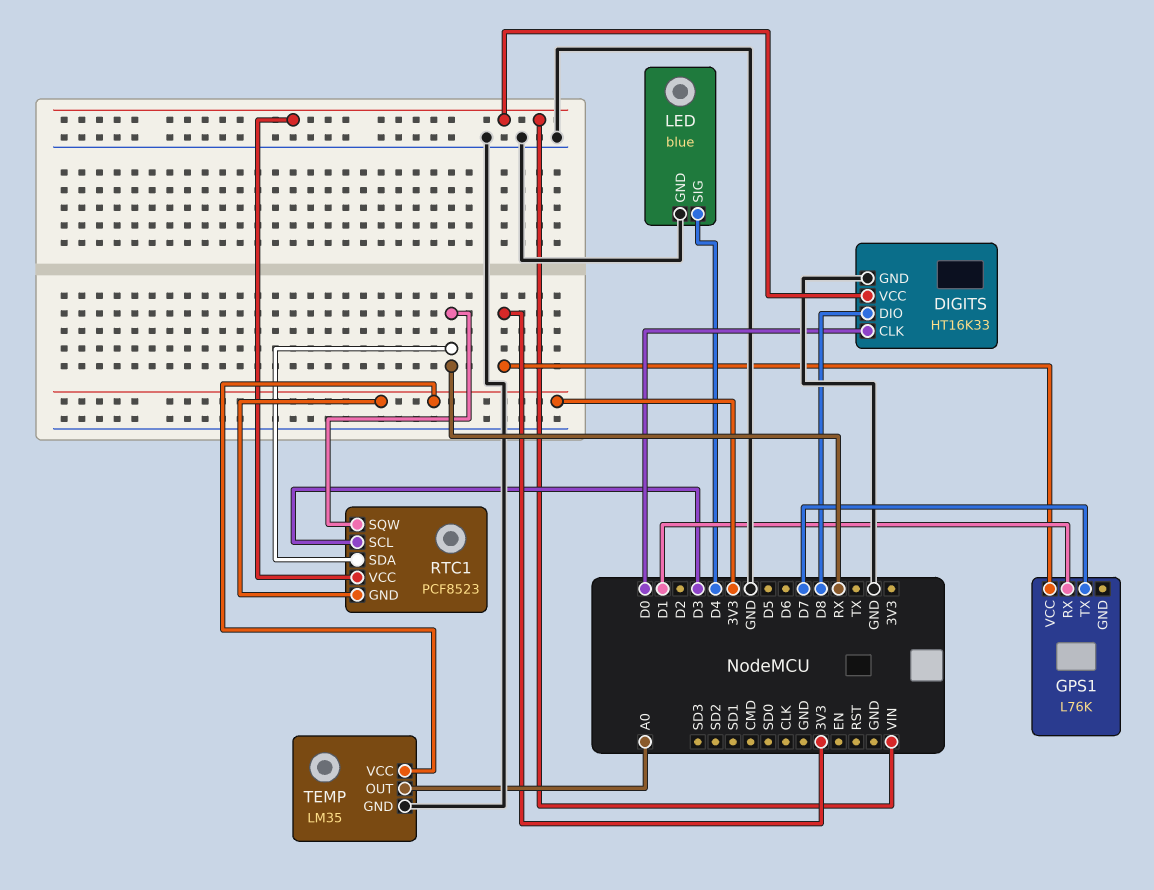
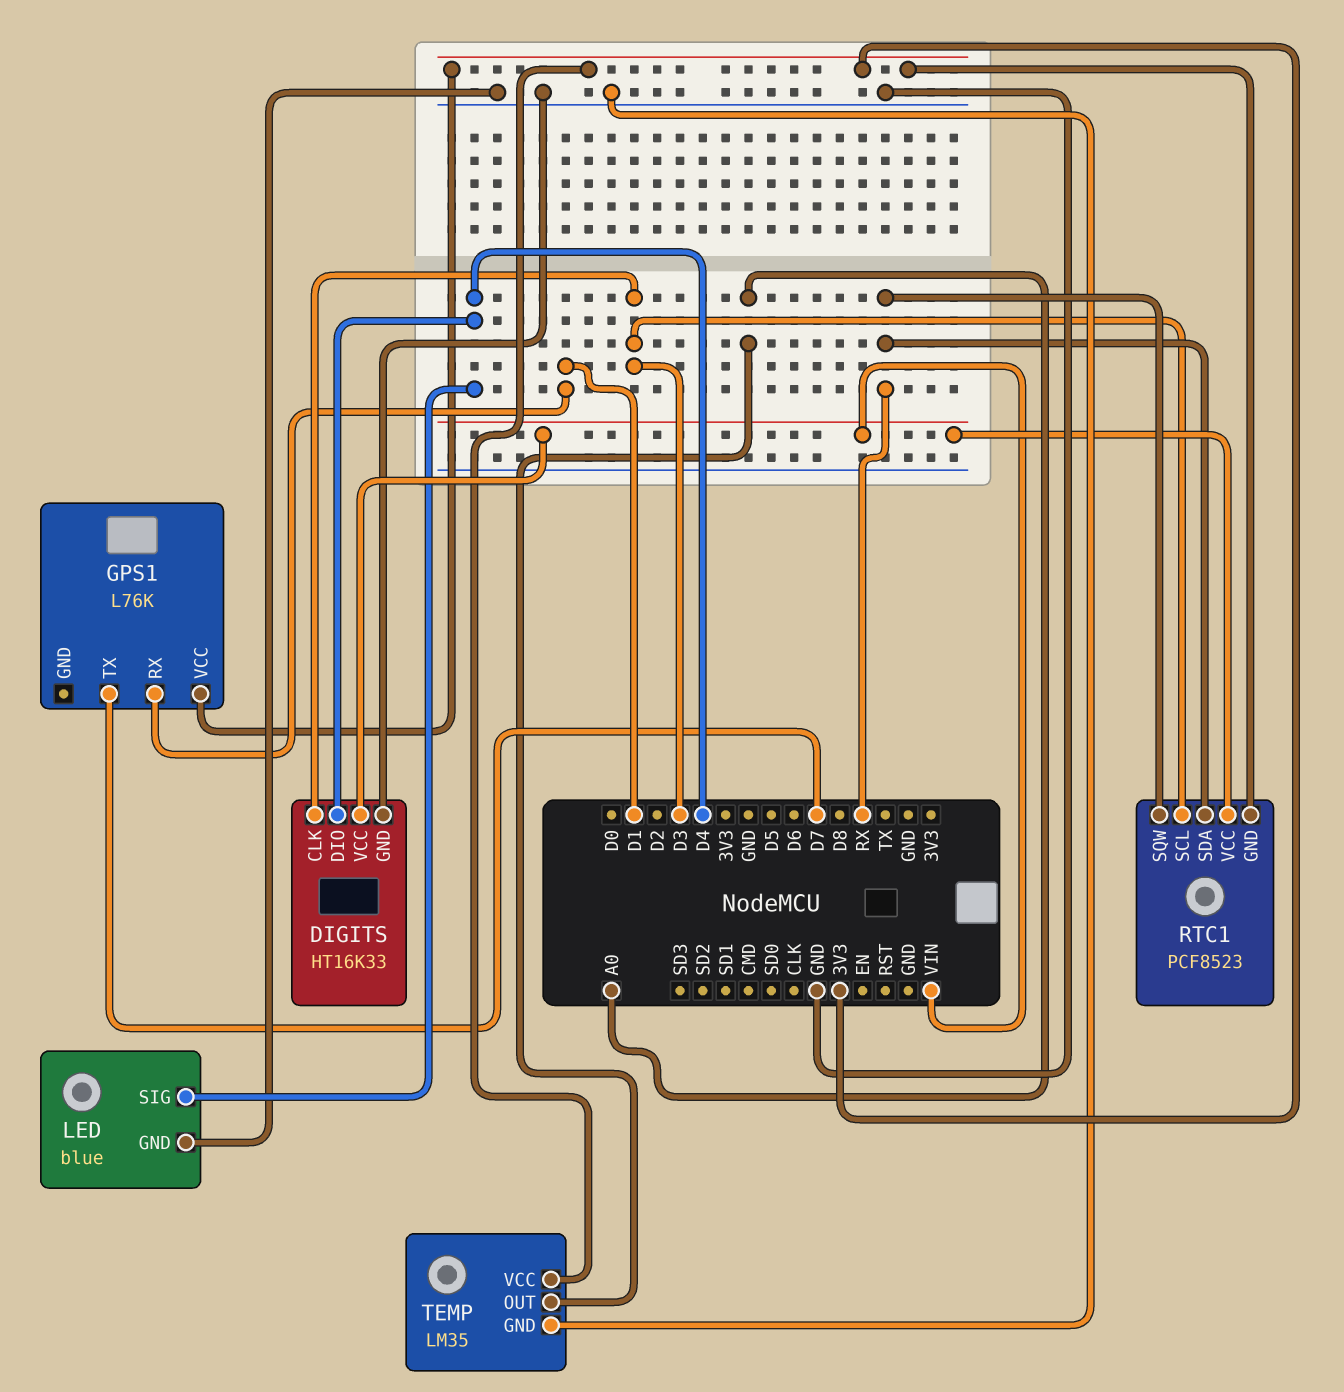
DIGITS pin CLK: D0 -> D3
DIGITS pin DIO: D8 -> D4

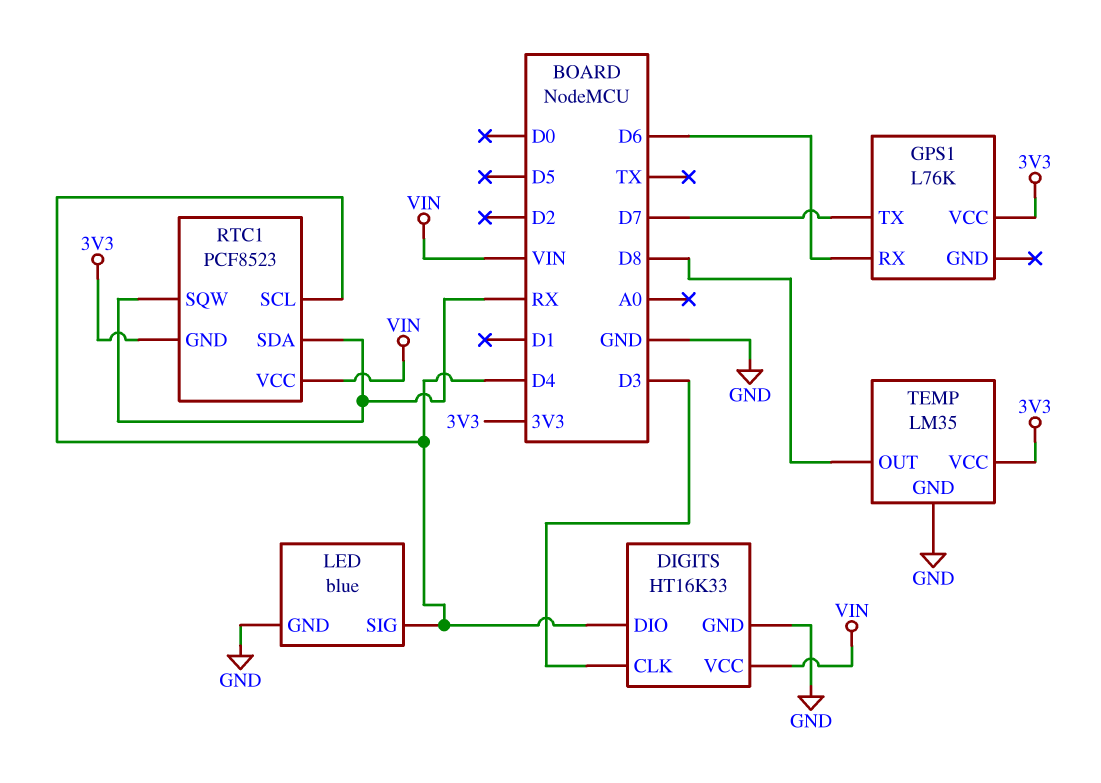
GPS1 pin RX: D1 -> D6
RTC1 pin SCL: D3 -> D4
TEMP pin OUT: A0 -> D8

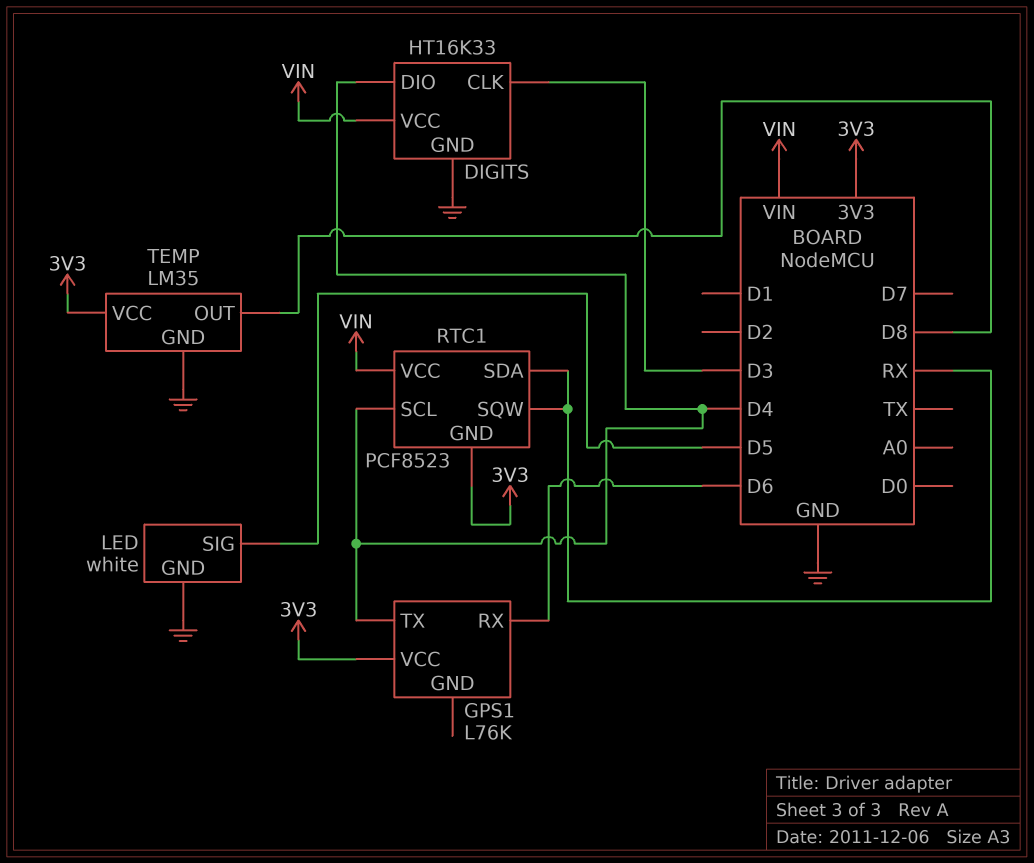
GPS1 pin TX: D7 -> D4
LED: blue -> white
LED pin SIG: D4 -> D5

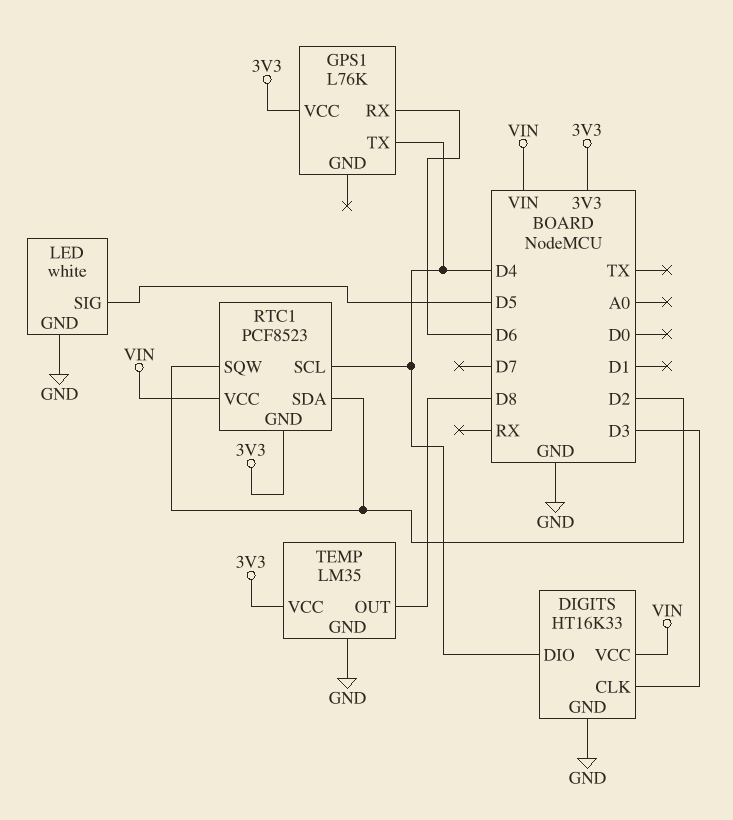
RTC1 pin SDA: RX -> D2
RTC1 pin SQW: RX -> D2

